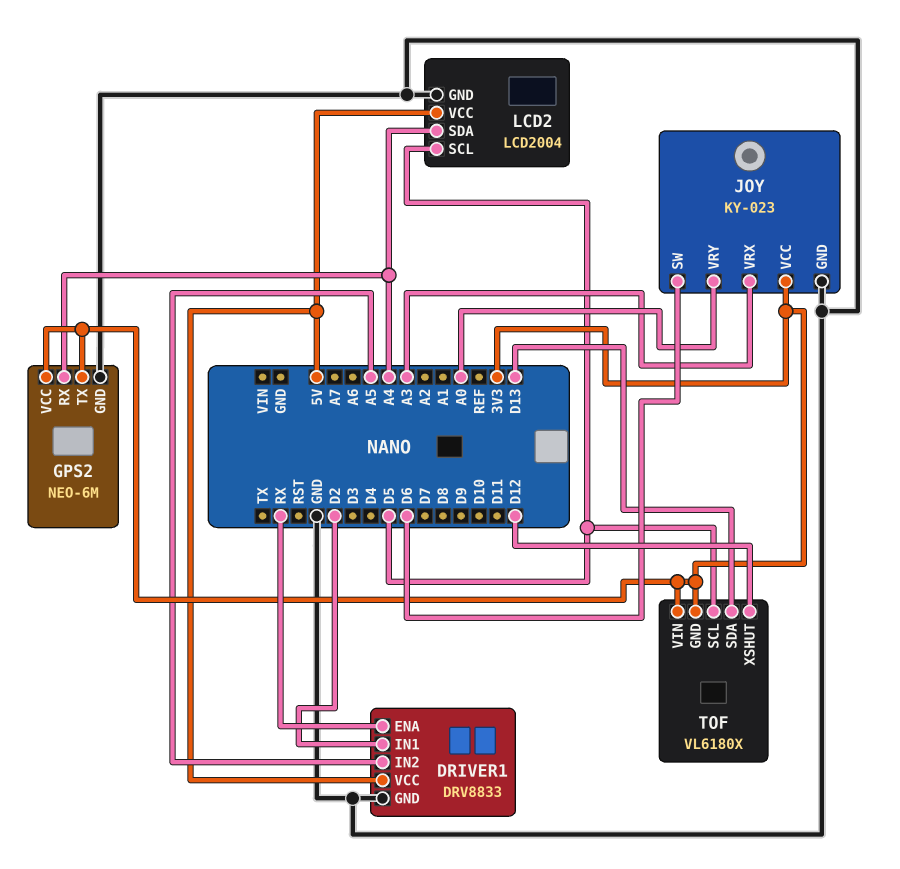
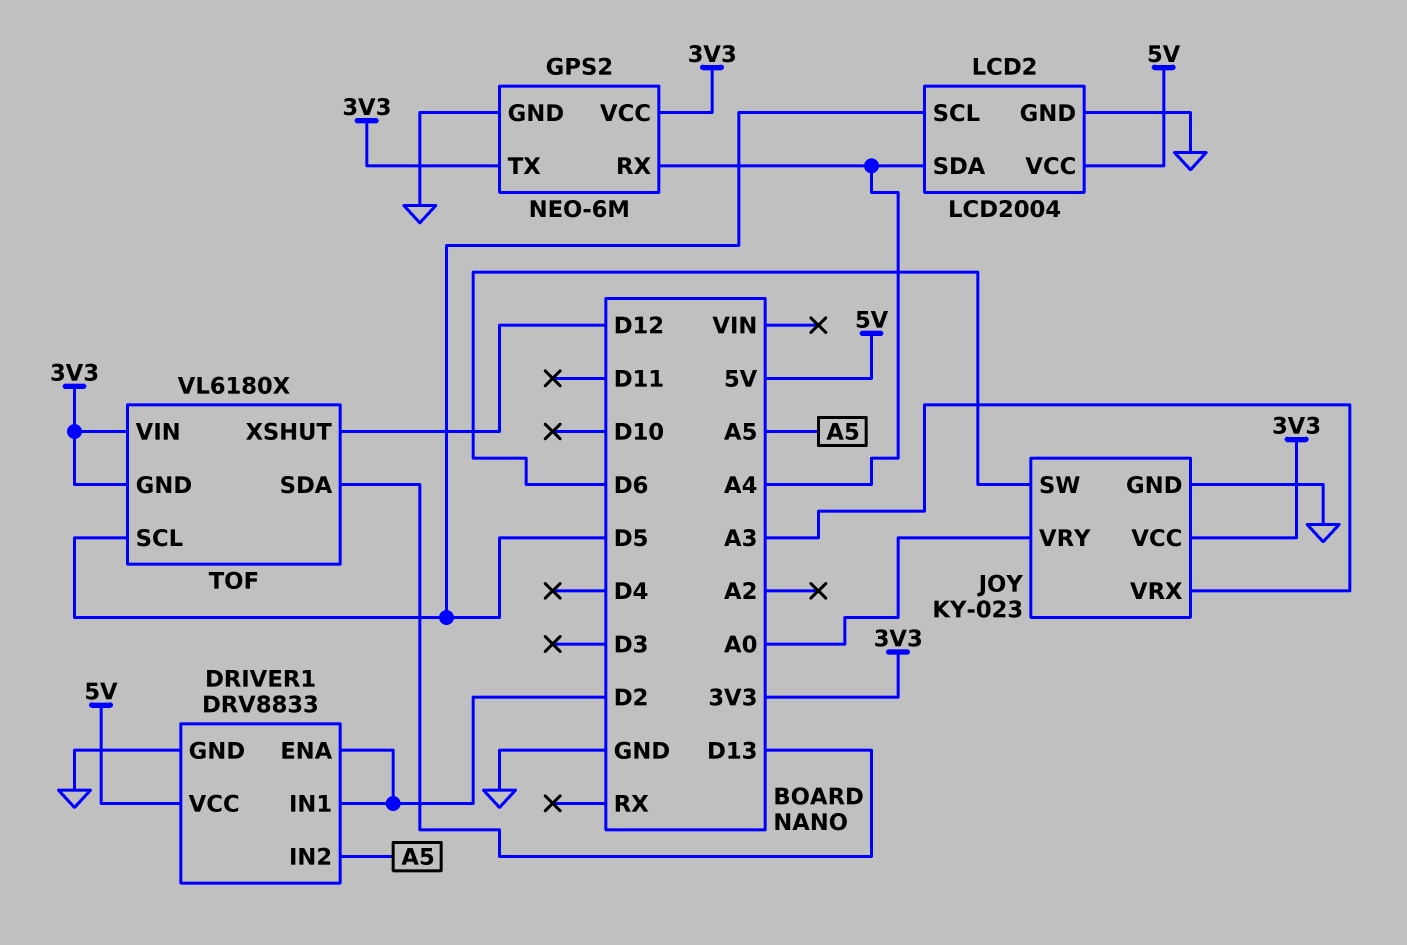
DRIVER1 pin ENA: RX -> D2

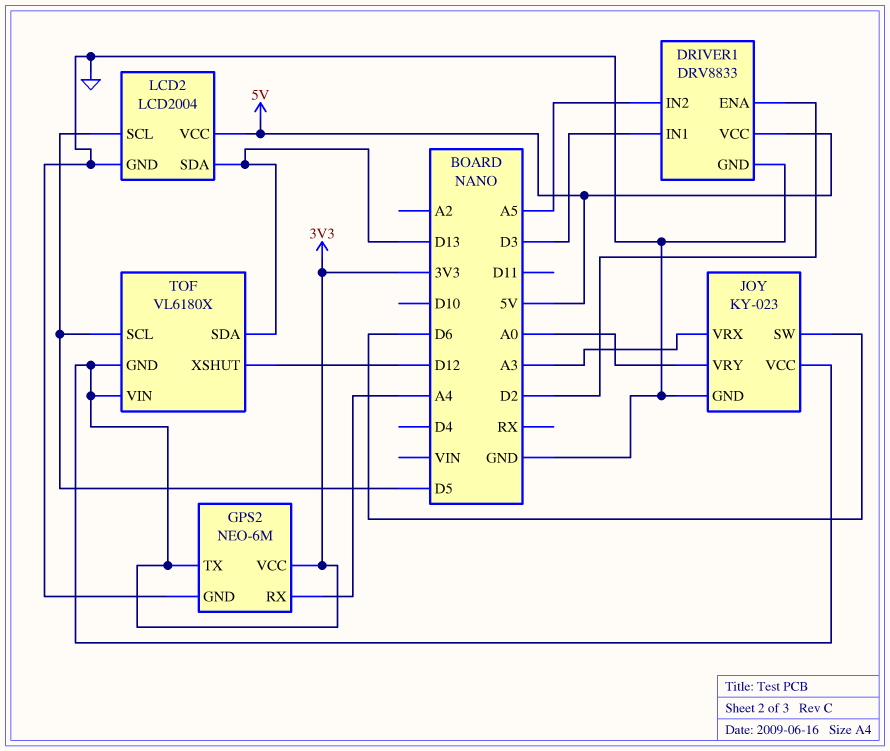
DRIVER1 pin IN1: D2 -> D3
LCD2 pin SDA: A4 -> D13

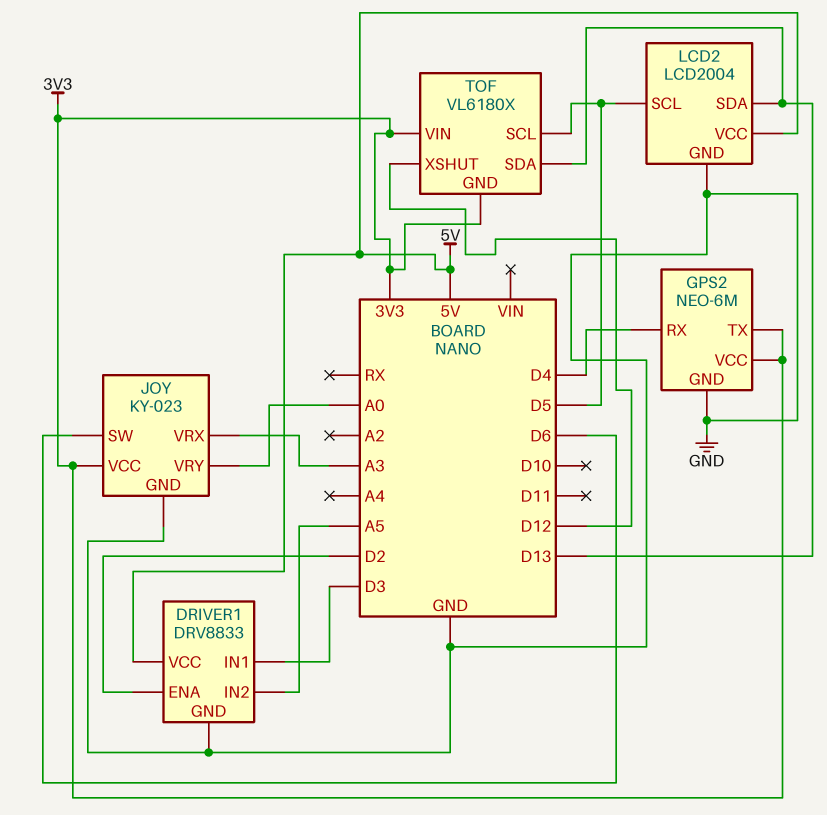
GPS2 pin RX: A4 -> D4

